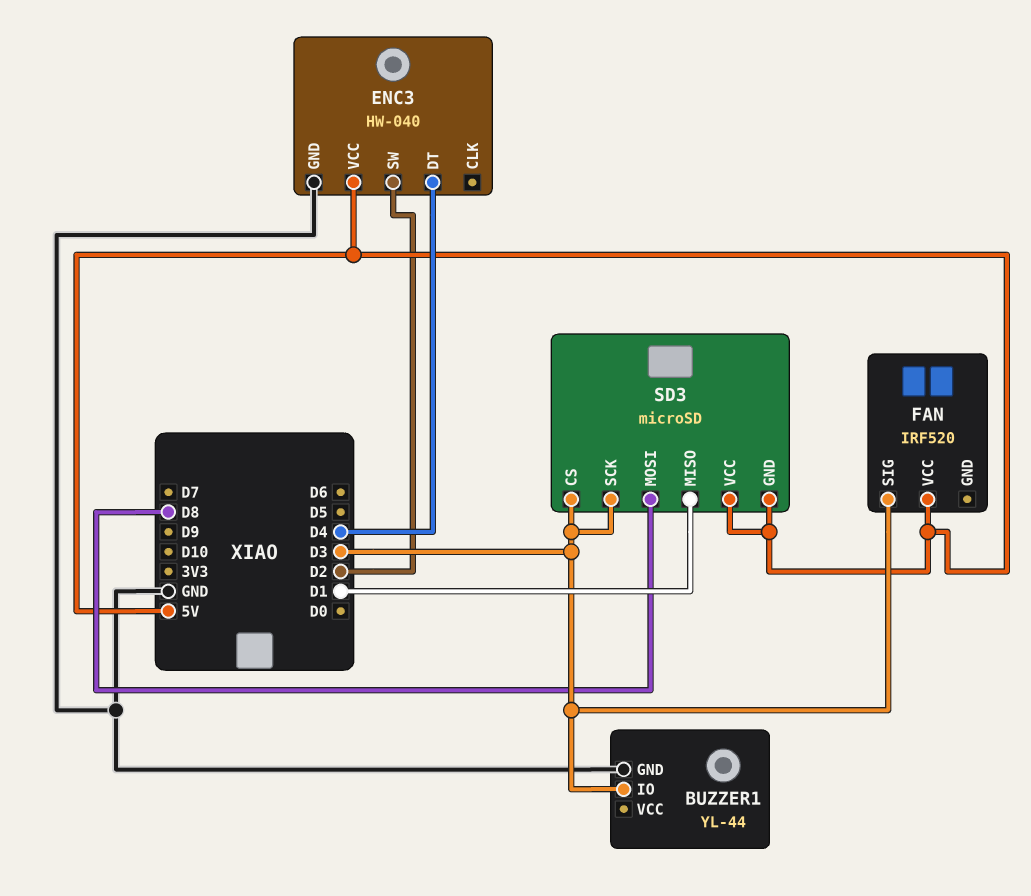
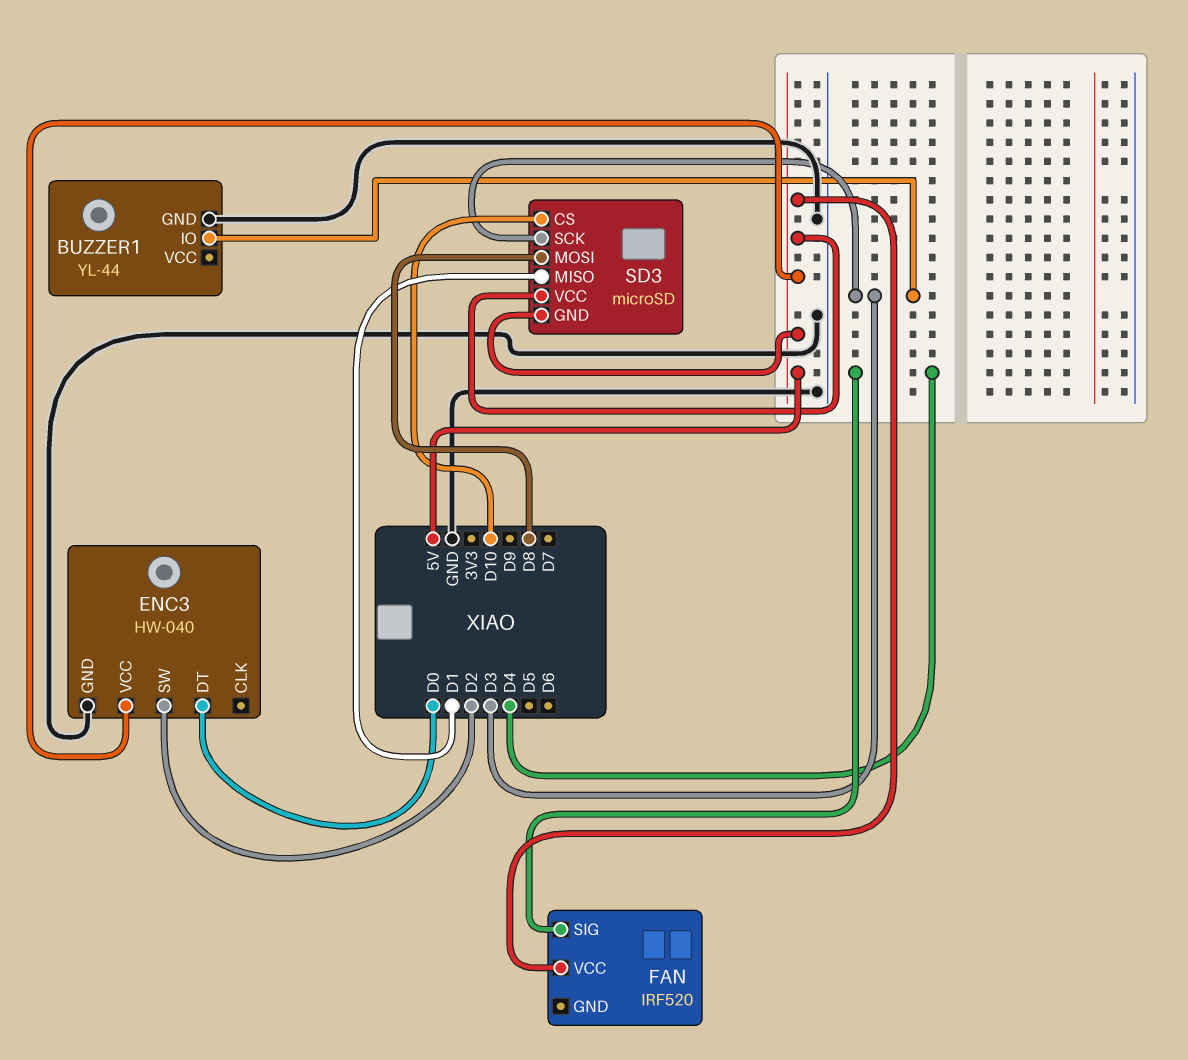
ENC3 pin DT: D4 -> D0
FAN pin SIG: D3 -> D4
SD3 pin CS: D3 -> D10

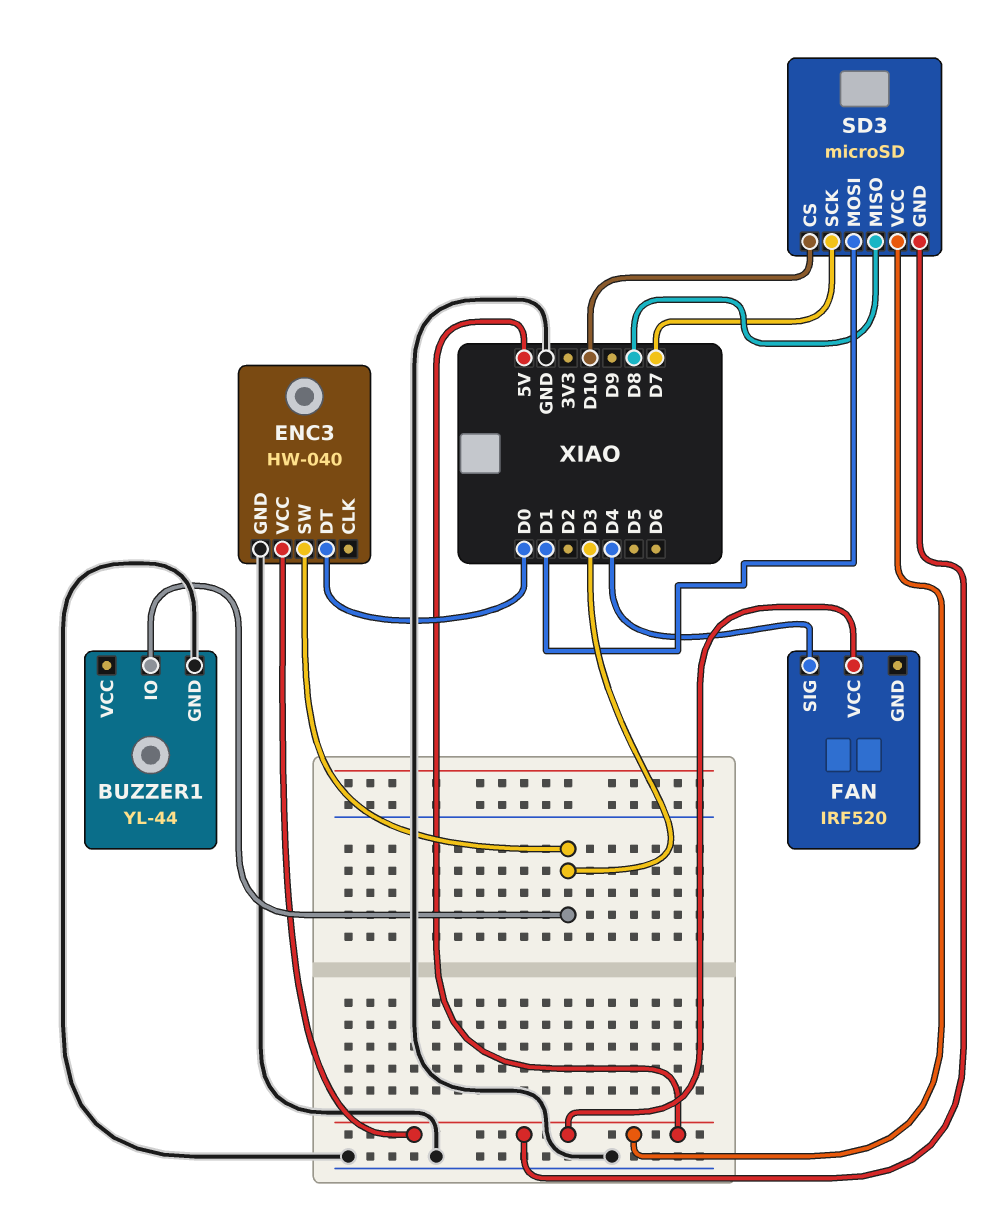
ENC3 pin SW: D2 -> D3
SD3 pin MISO: D1 -> D8
SD3 pin MOSI: D8 -> D1
SD3 pin SCK: D3 -> D7

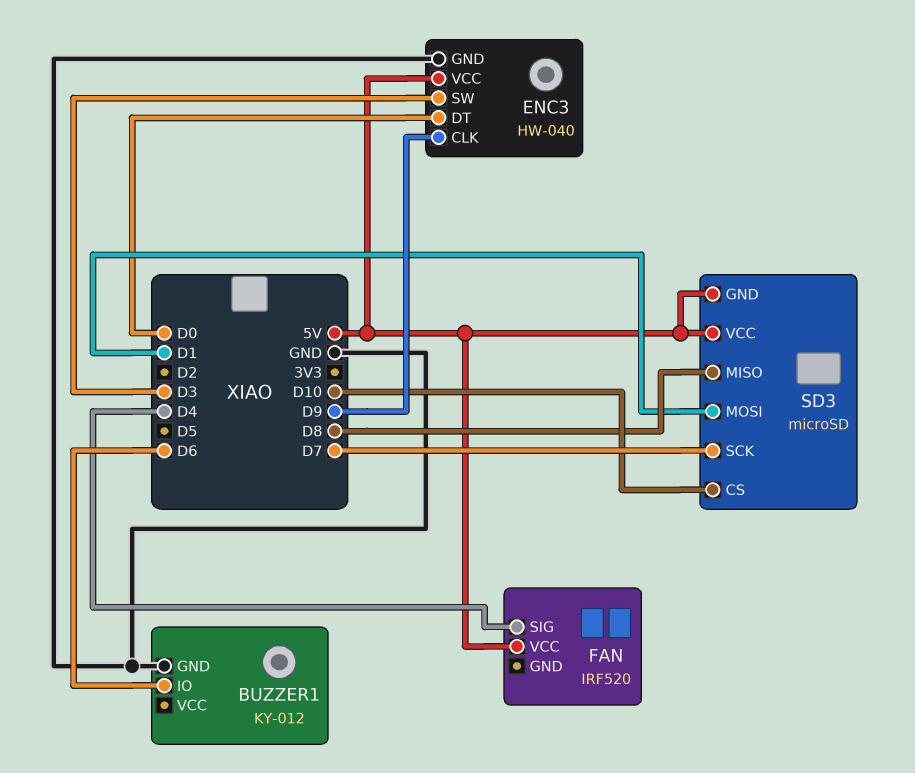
BUZZER1: YL-44 -> KY-012
BUZZER1 pin IO: D3 -> D6
ENC3 pin CLK: none -> D9

